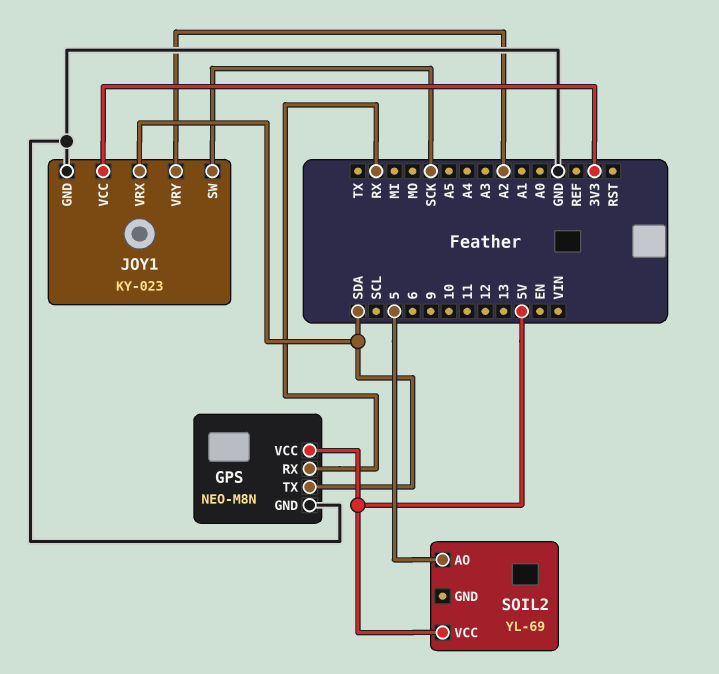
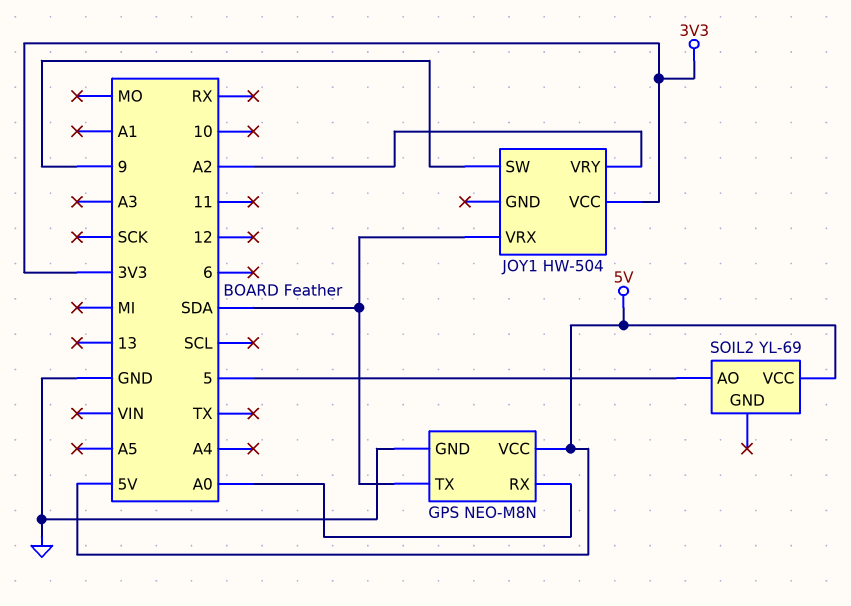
GPS pin RX: RX -> A0
JOY1: KY-023 -> HW-504
JOY1 pin GND: GND -> none
JOY1 pin SW: SCK -> 9

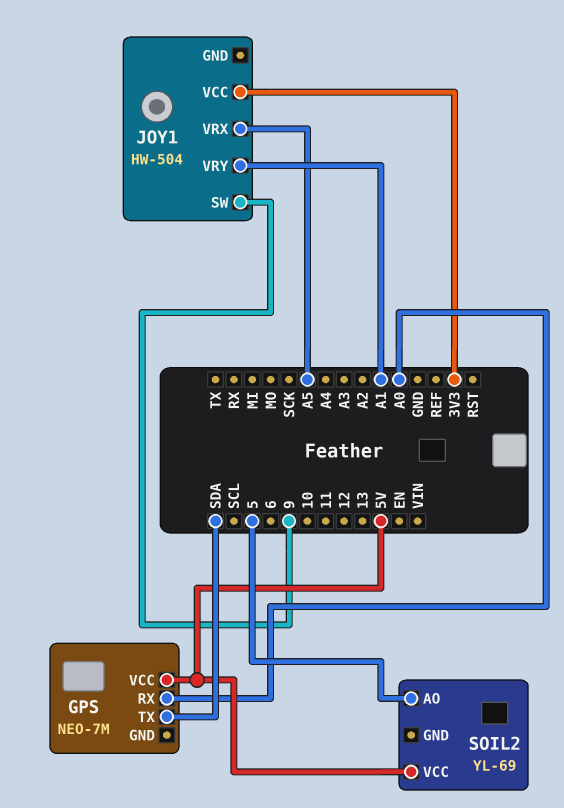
GPS: NEO-M8N -> NEO-7M
GPS pin GND: GND -> none
JOY1 pin VRX: SDA -> A5
JOY1 pin VRY: A2 -> A1

